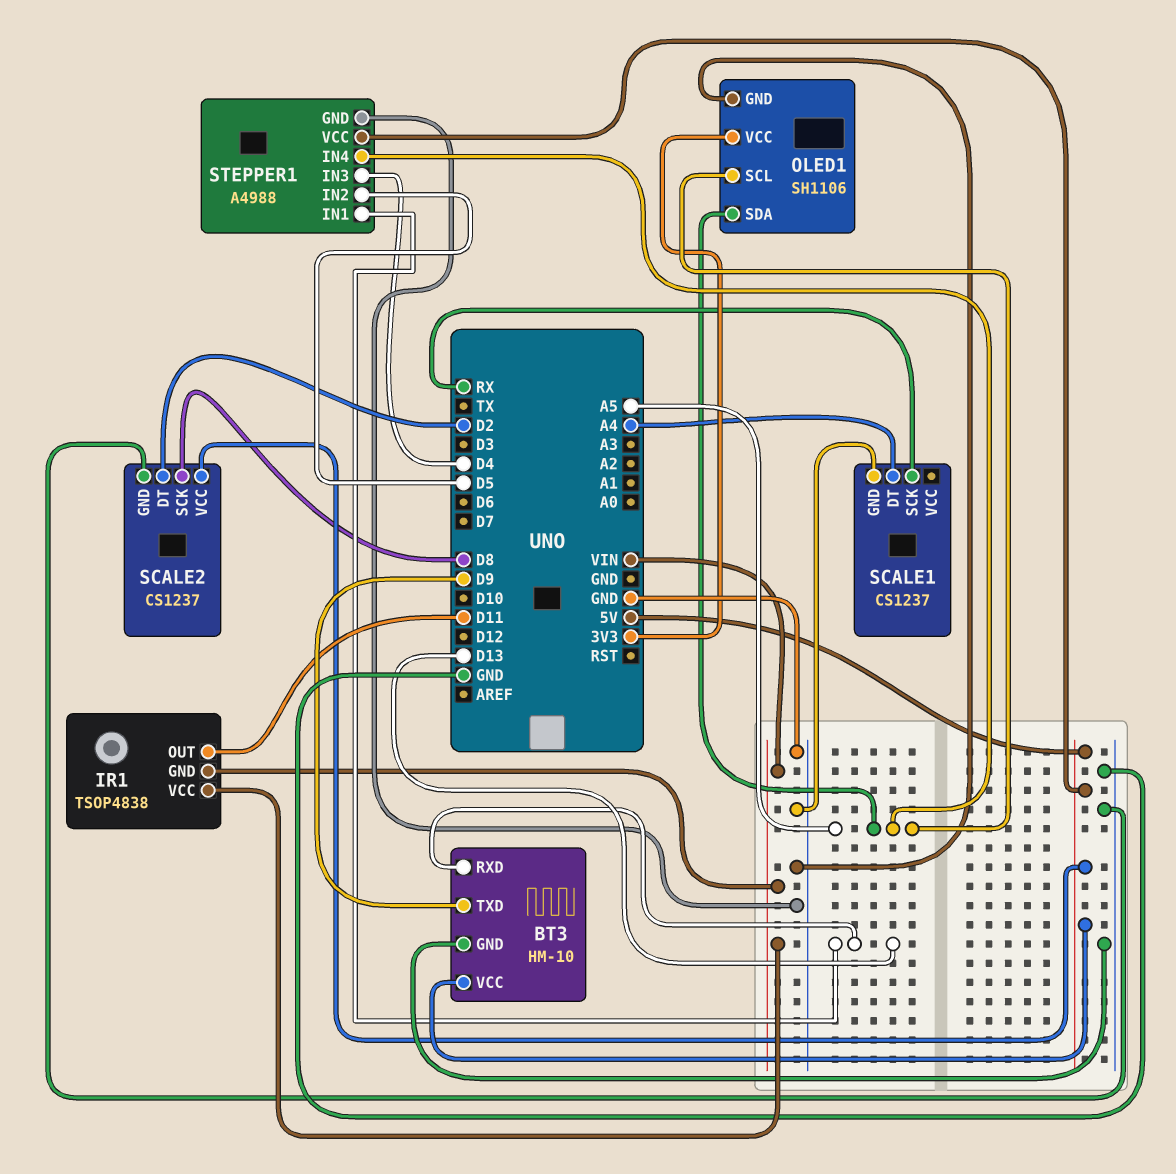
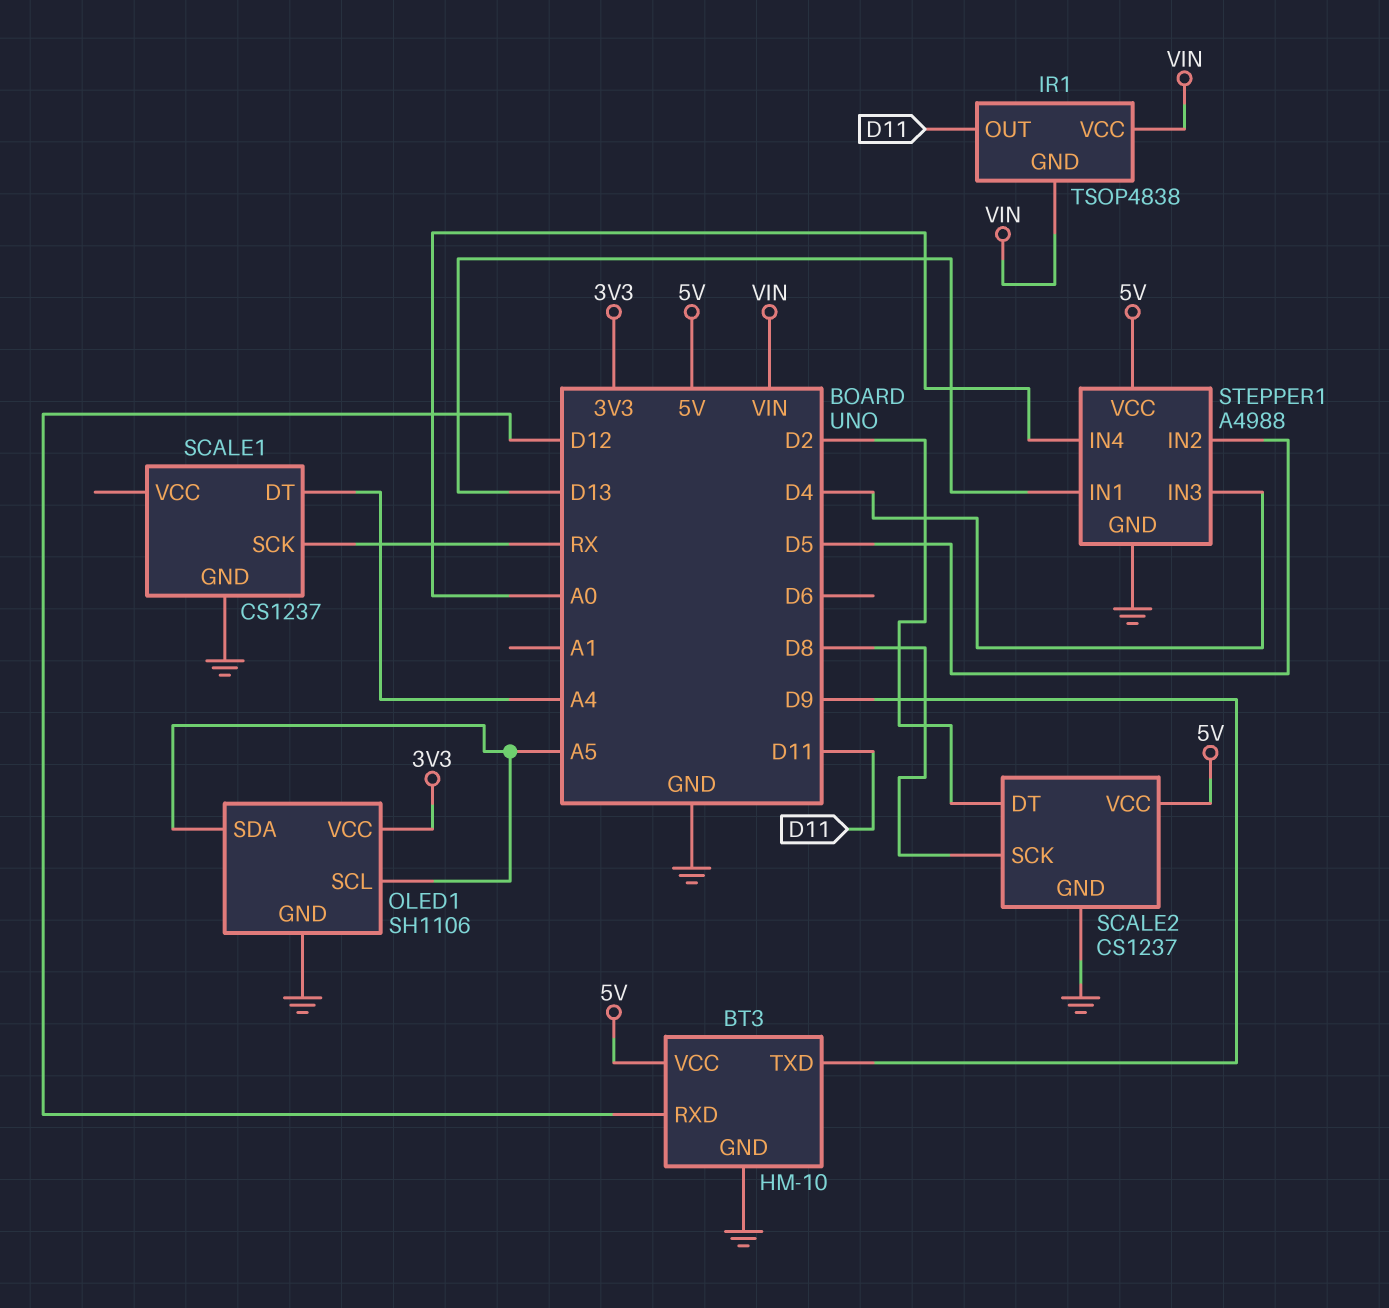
BT3 pin RXD: D13 -> D12
STEPPER1 pin IN4: A5 -> A0

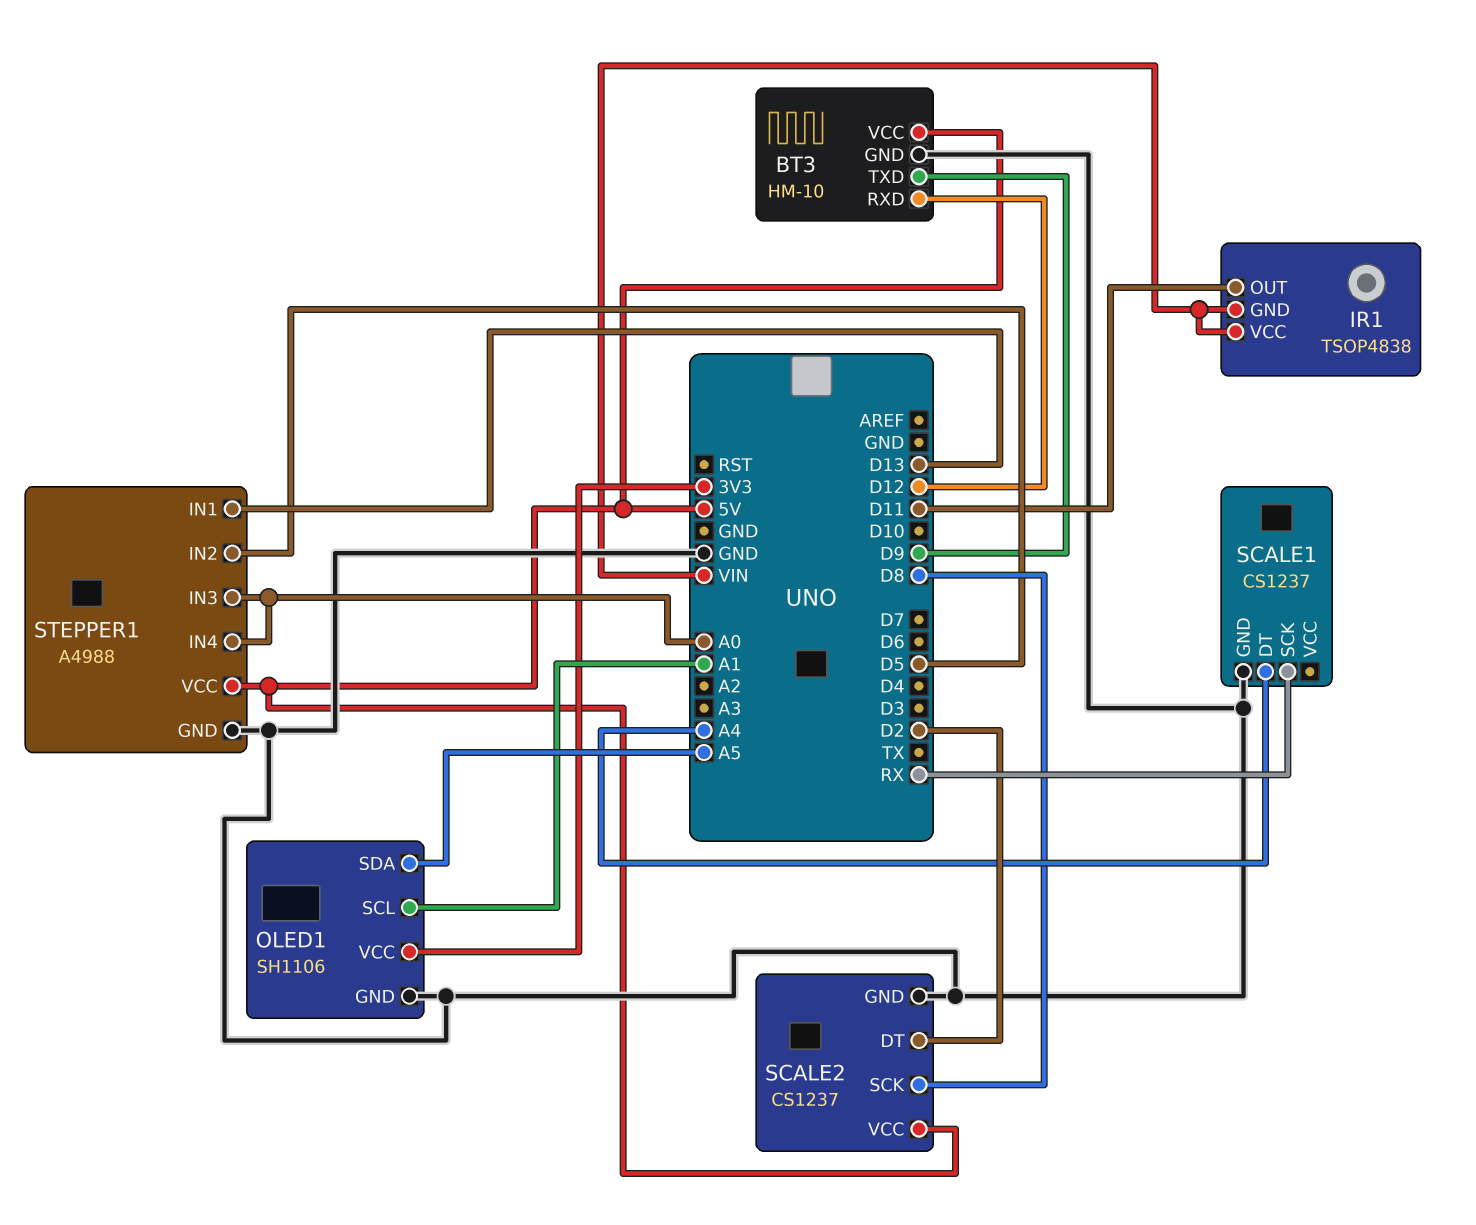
OLED1 pin SCL: A5 -> A1
STEPPER1 pin IN3: D4 -> A0

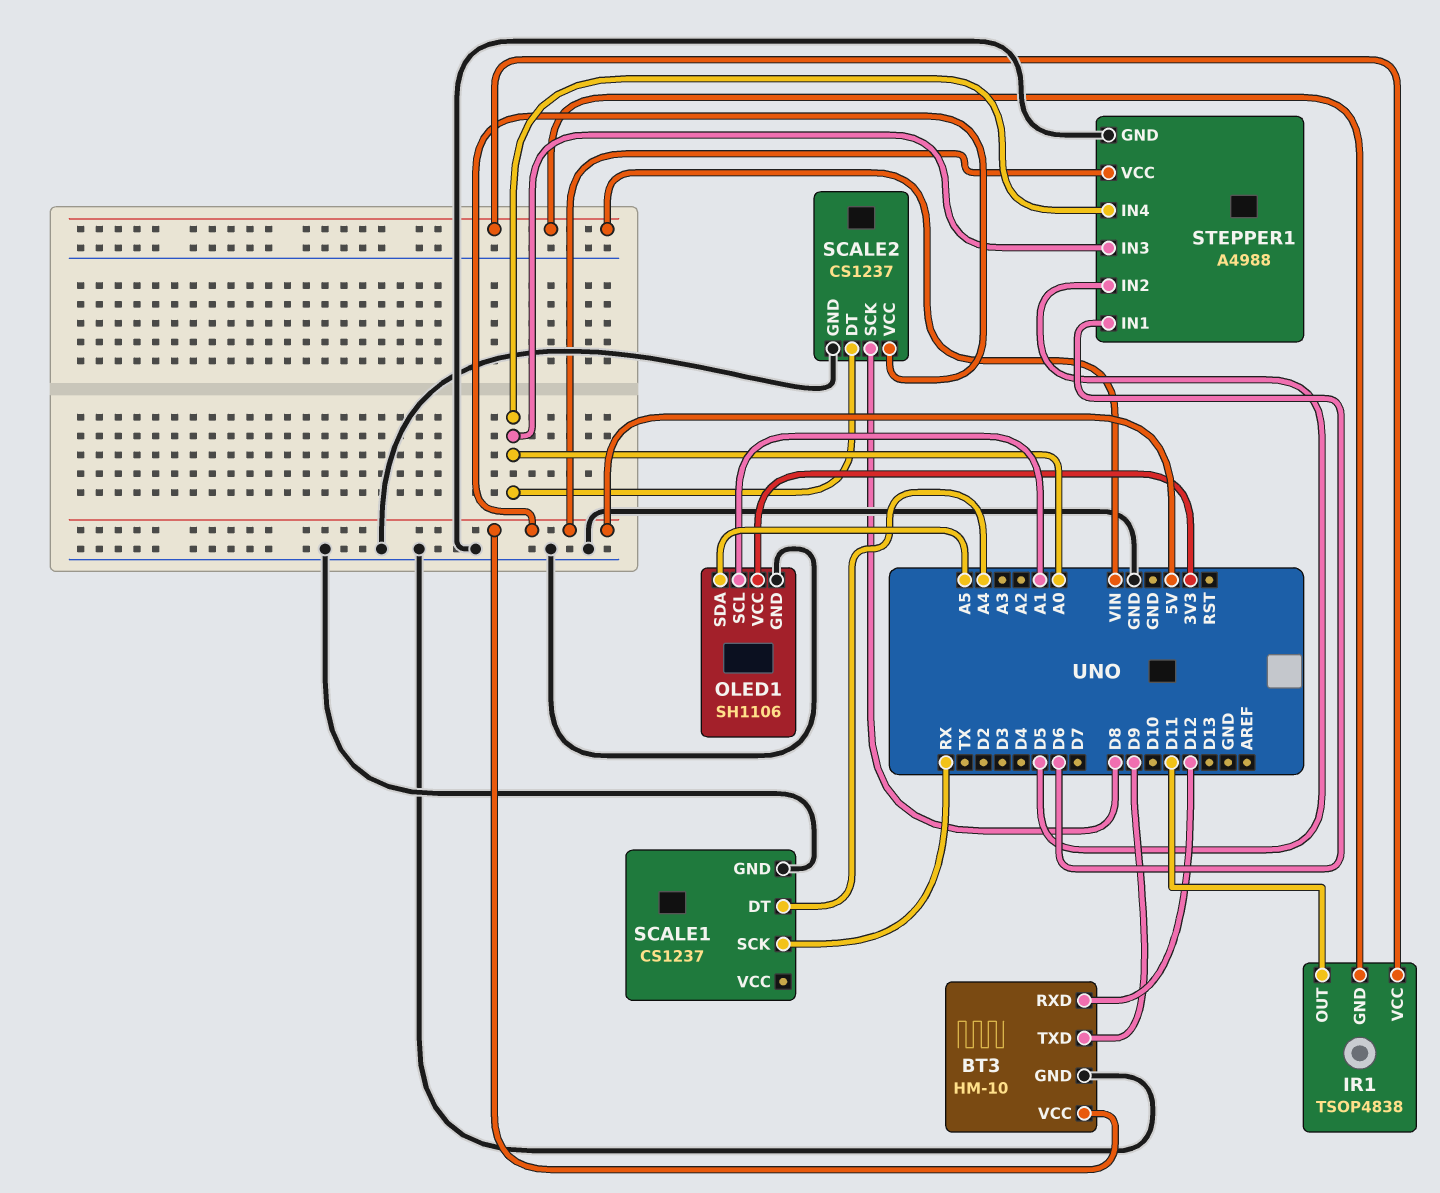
SCALE2 pin DT: D2 -> A0
STEPPER1 pin IN1: D13 -> D6

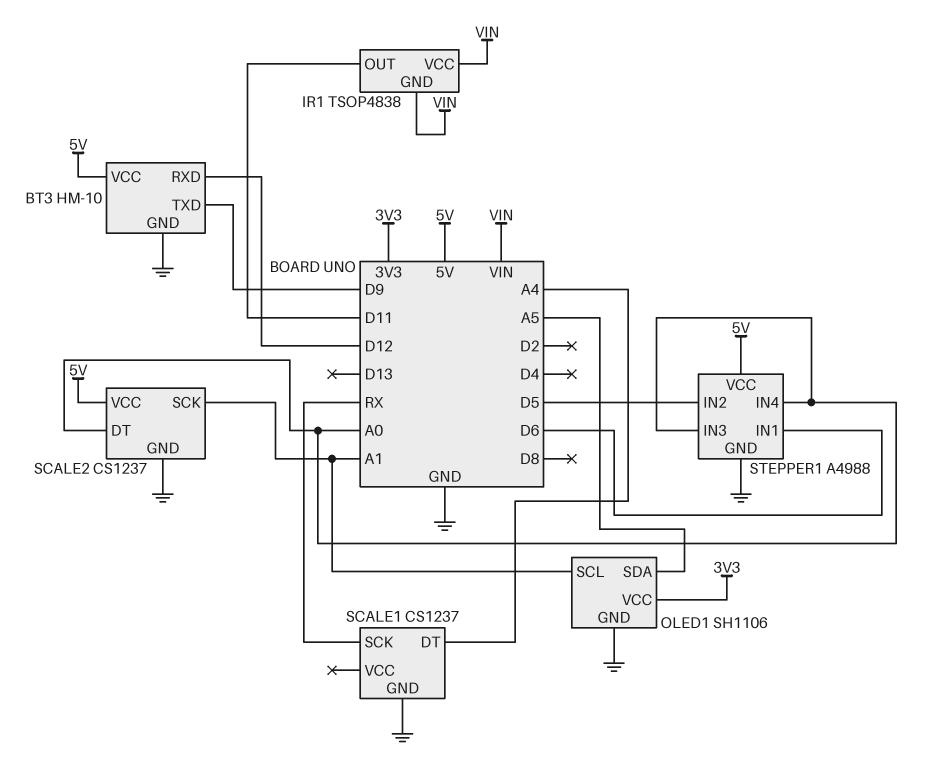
SCALE2 pin SCK: D8 -> A1

